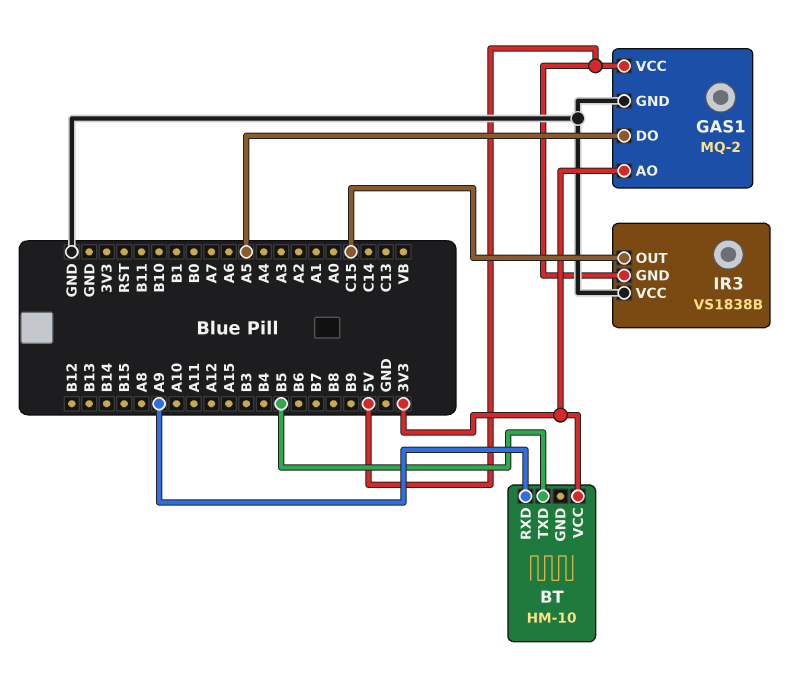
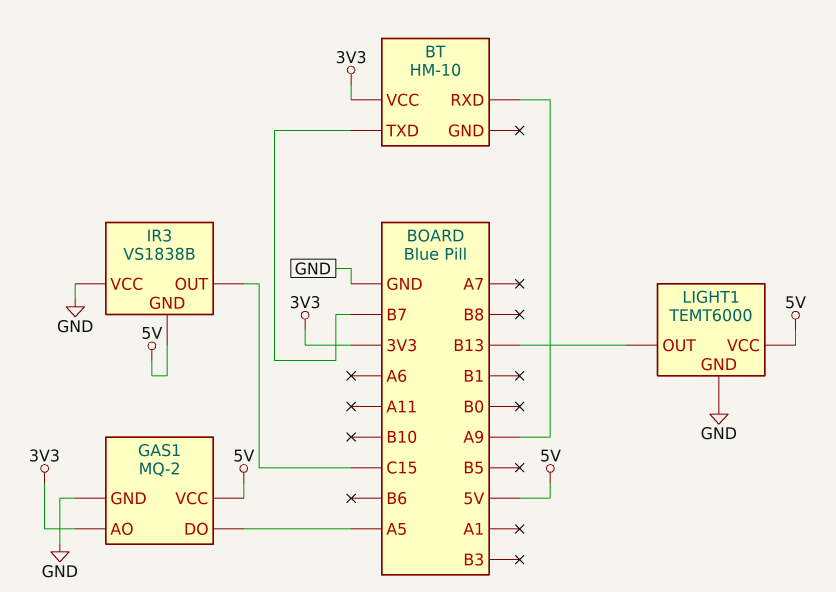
BT pin TXD: B5 -> B7
LIGHT1: none -> TEMT6000
LIGHT1 pin GND: none -> GND
LIGHT1 pin OUT: none -> B13
LIGHT1 pin VCC: none -> 5V

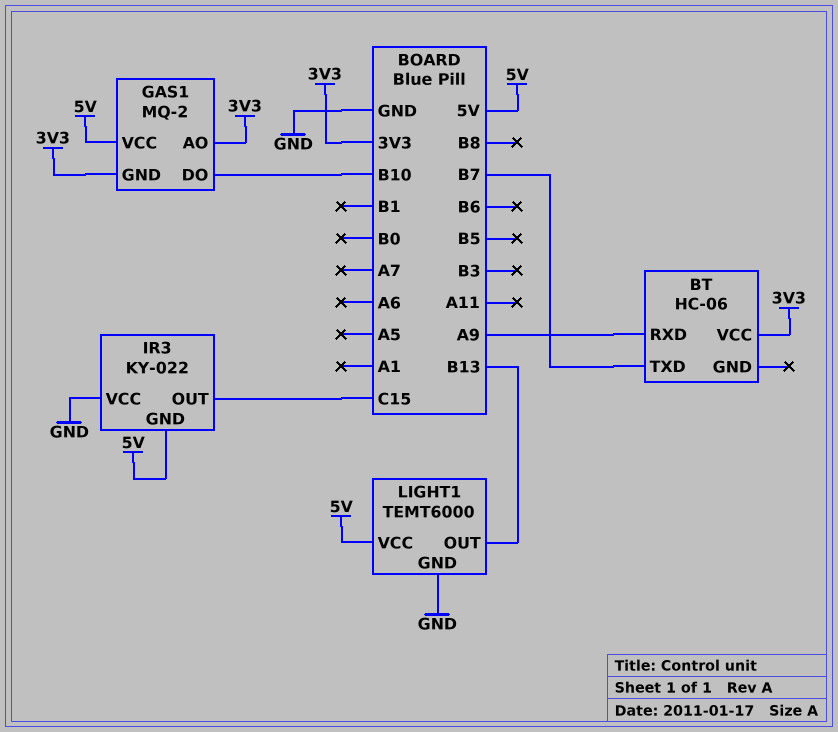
BT: HM-10 -> HC-06
GAS1 pin DO: A5 -> B10
GAS1 pin GND: GND -> 3V3
IR3: VS1838B -> KY-022

